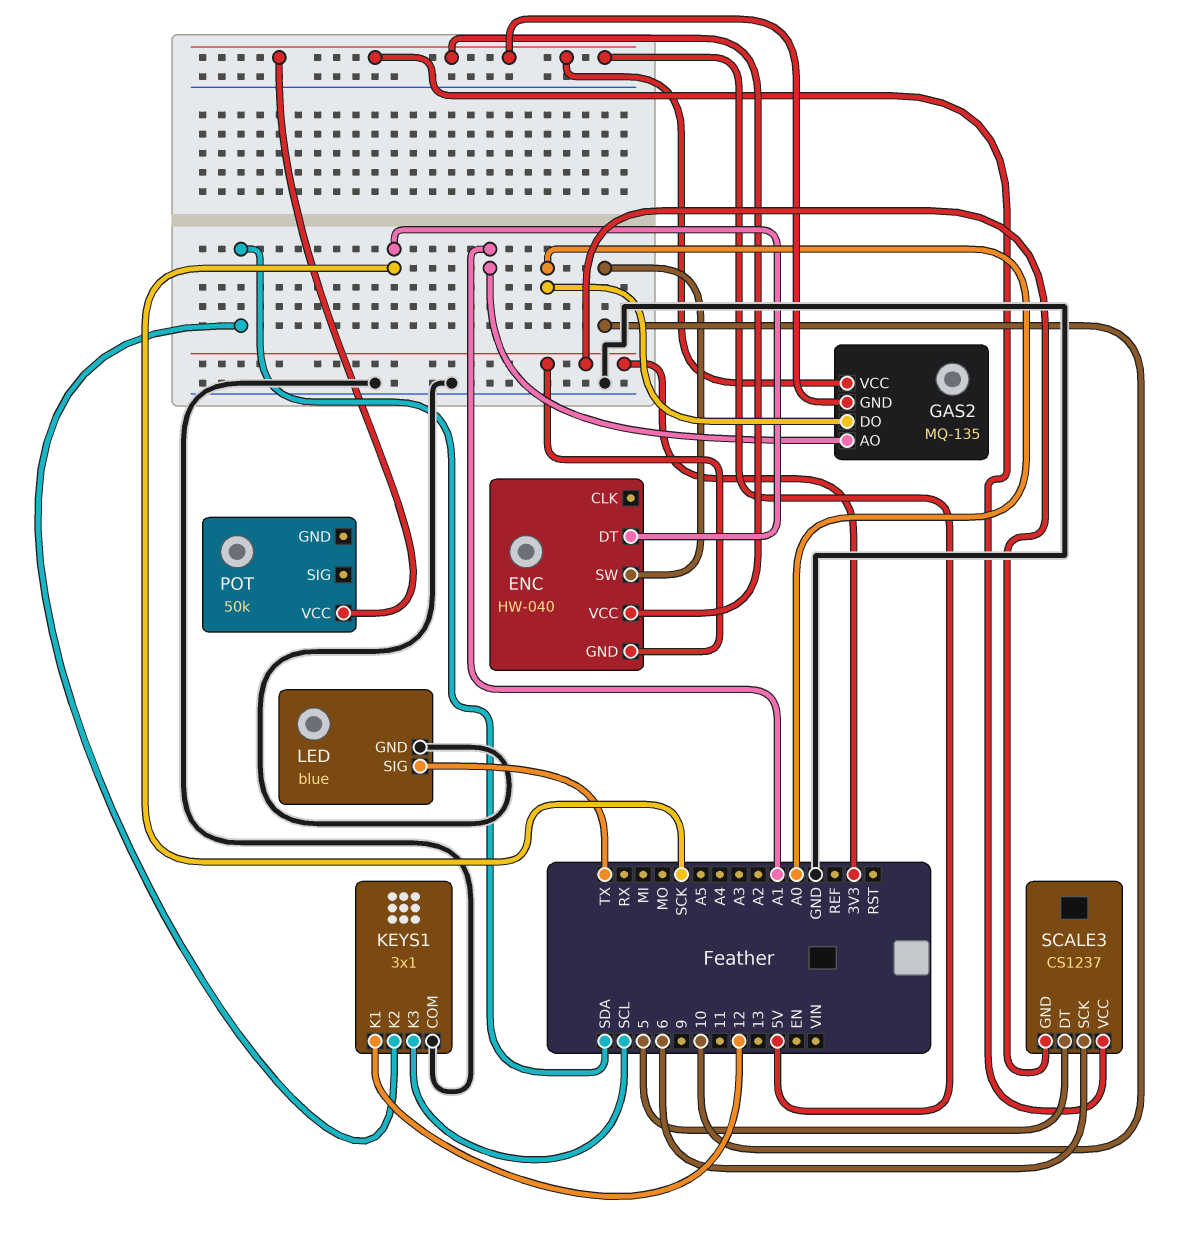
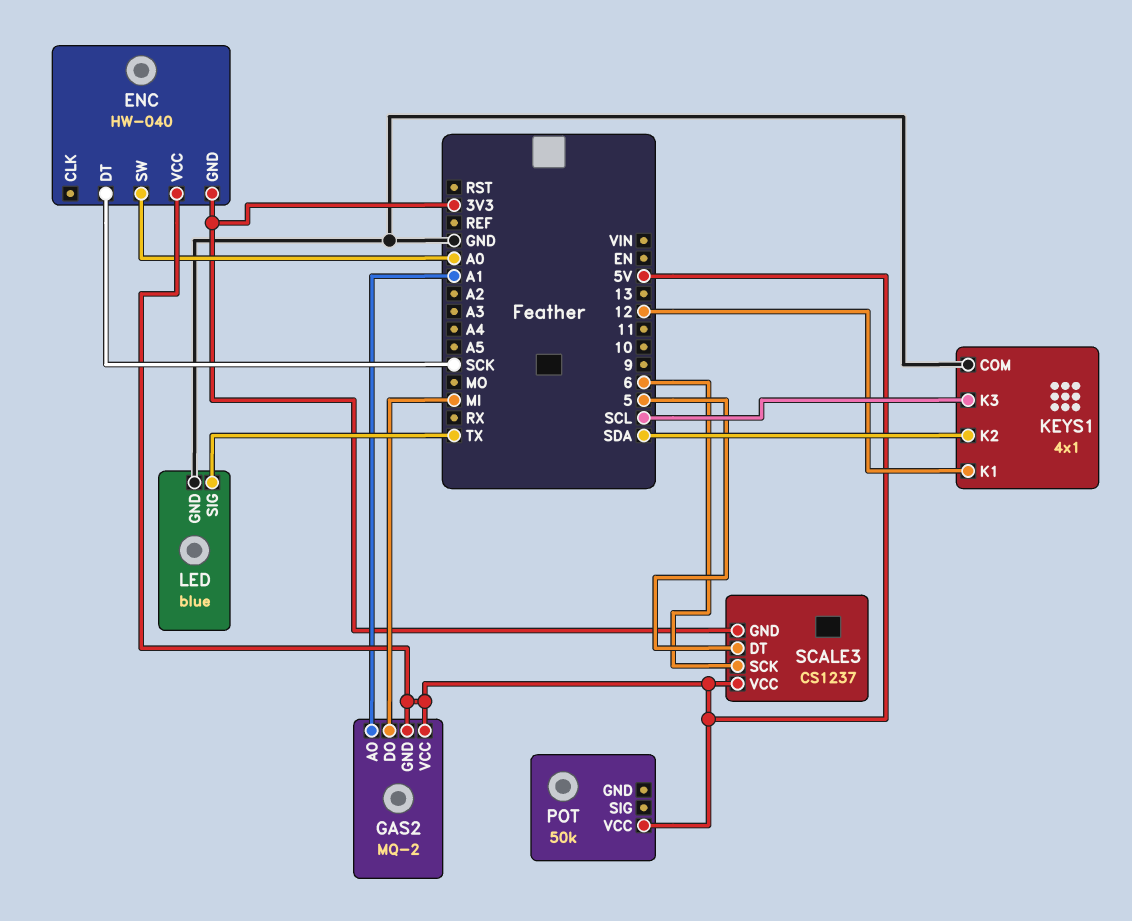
ENC pin SW: 10 -> A0
GAS2: MQ-135 -> MQ-2
GAS2 pin DO: A0 -> MI
KEYS1: 3x1 -> 4x1

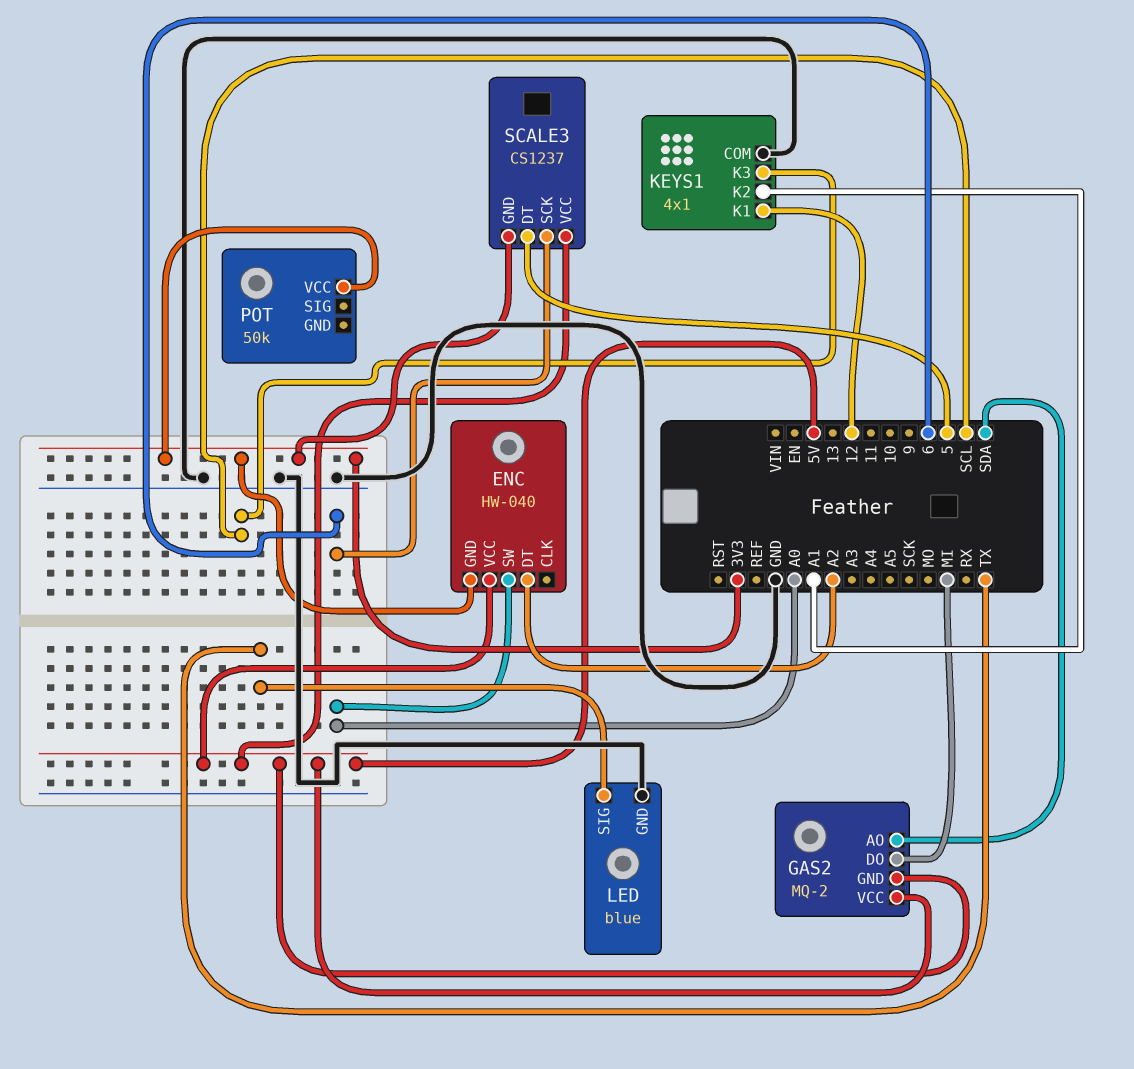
ENC pin DT: SCK -> A2
GAS2 pin AO: A1 -> SDA
KEYS1 pin K2: SDA -> A1
POT pin VCC: 5V -> 3V3

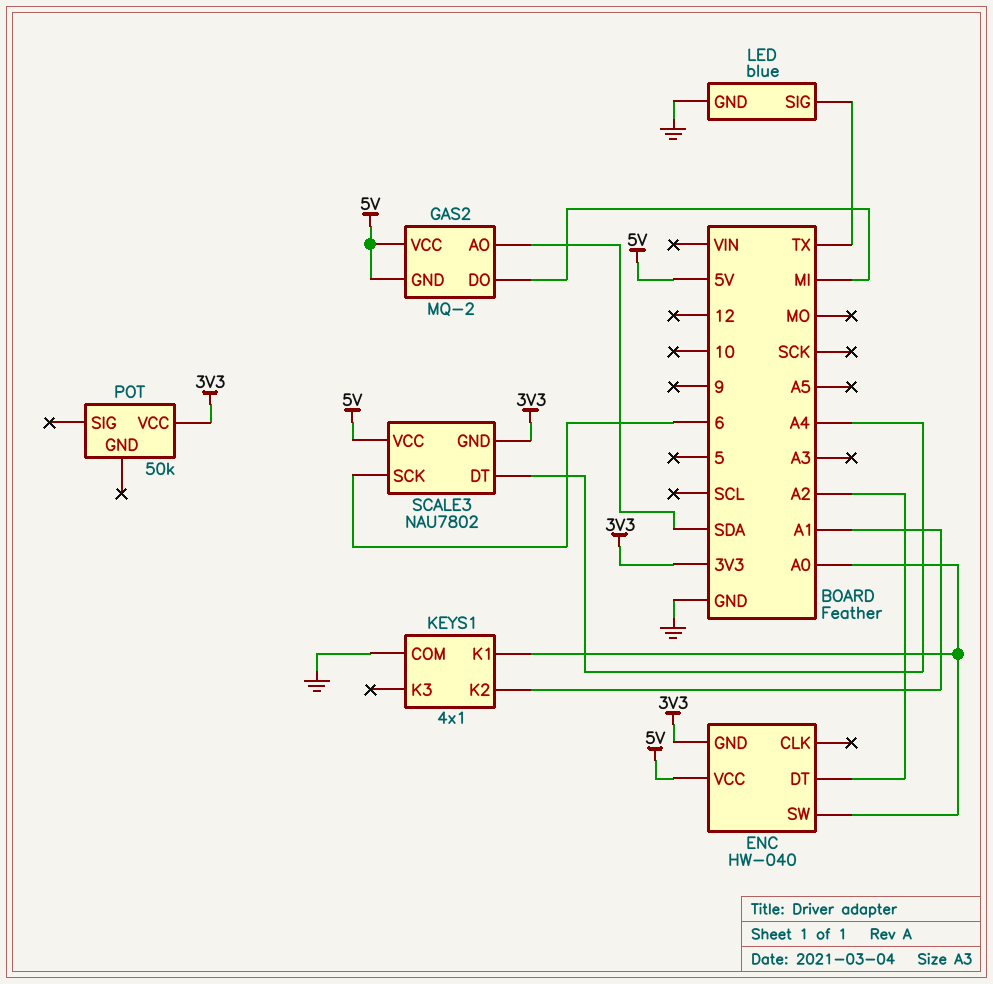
KEYS1 pin K1: 12 -> A0
KEYS1 pin K3: SCL -> none
SCALE3: CS1237 -> NAU7802
SCALE3 pin DT: 5 -> A4

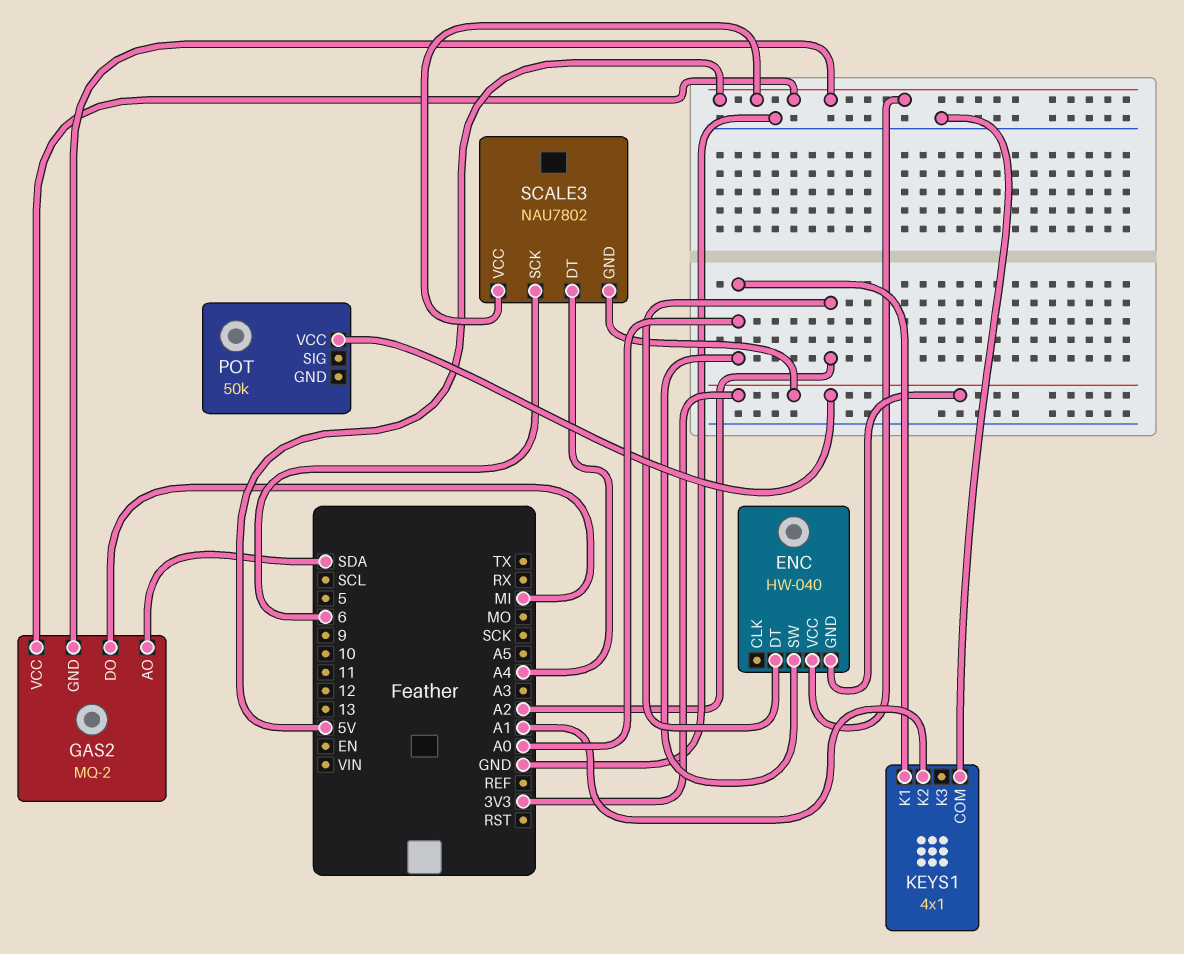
LED: blue -> none
LED pin GND: GND -> none
LED pin SIG: TX -> none

